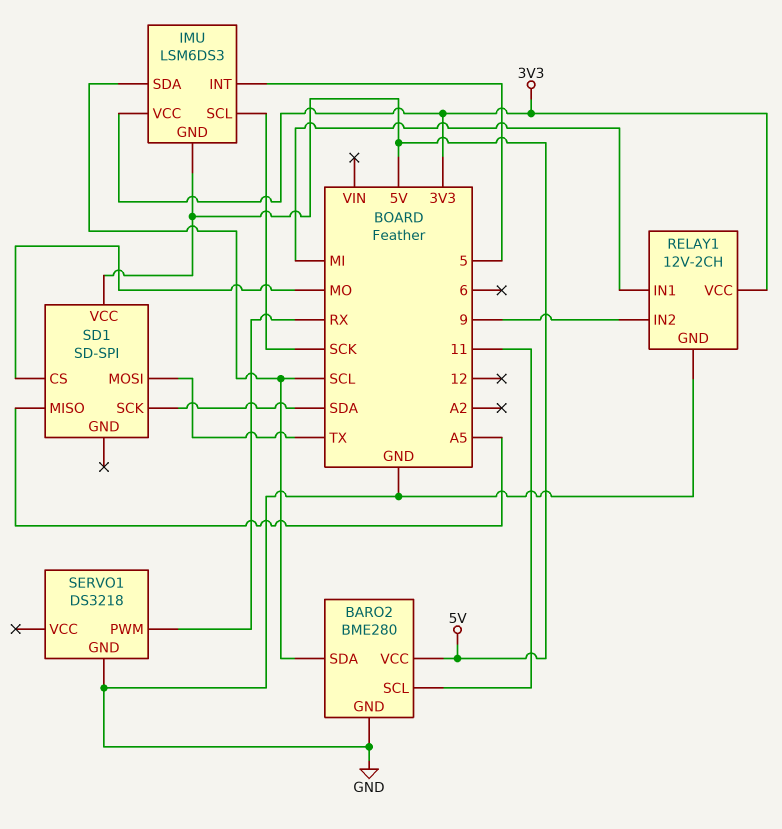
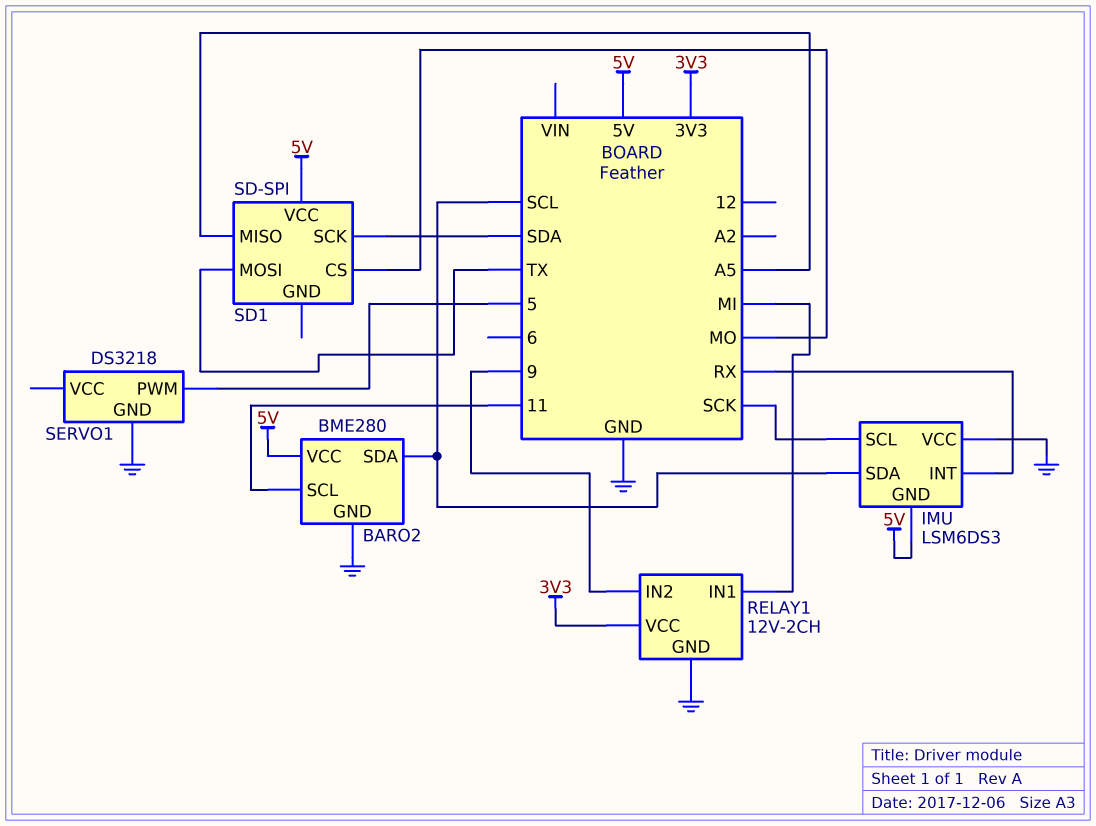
IMU pin INT: 5 -> RX
IMU pin VCC: 3V3 -> GND
SERVO1 pin PWM: RX -> 5

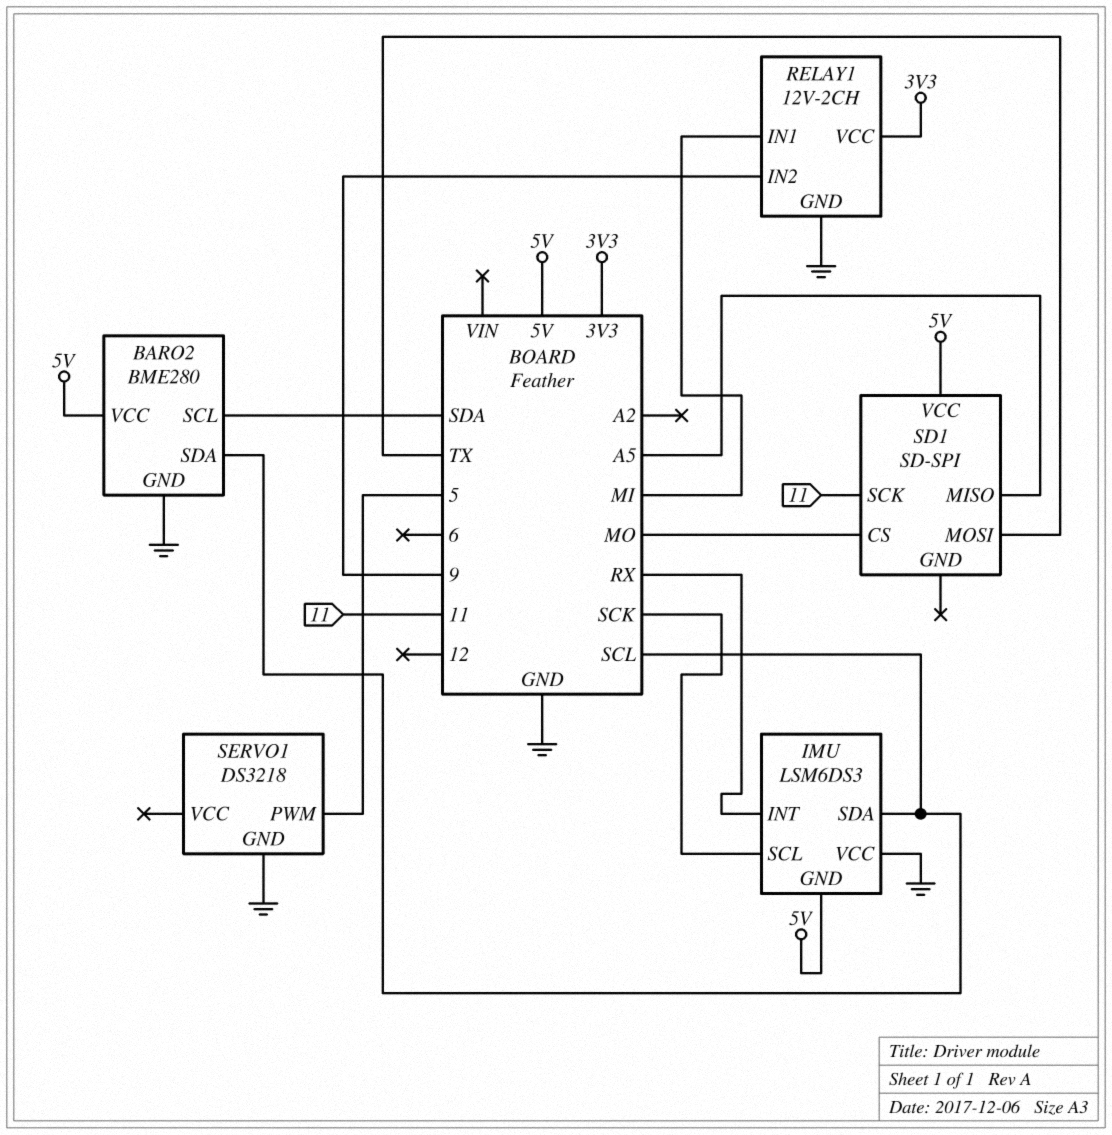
BARO2 pin SCL: 11 -> SDA
SD1 pin SCK: SDA -> 11

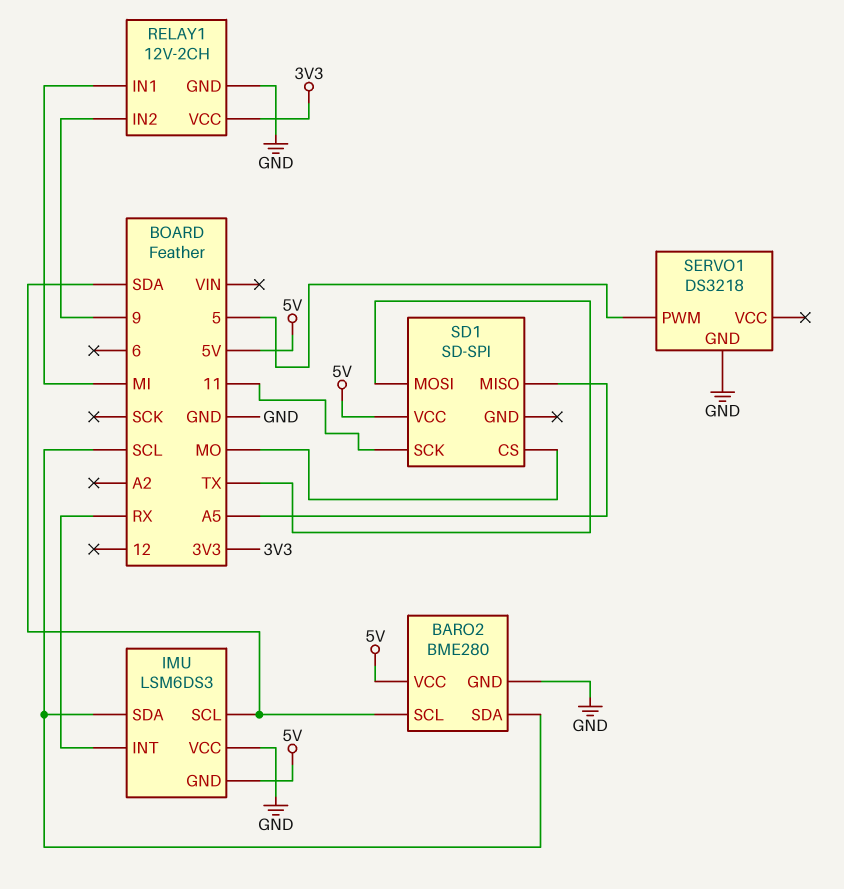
IMU pin SCL: SCK -> SDA

